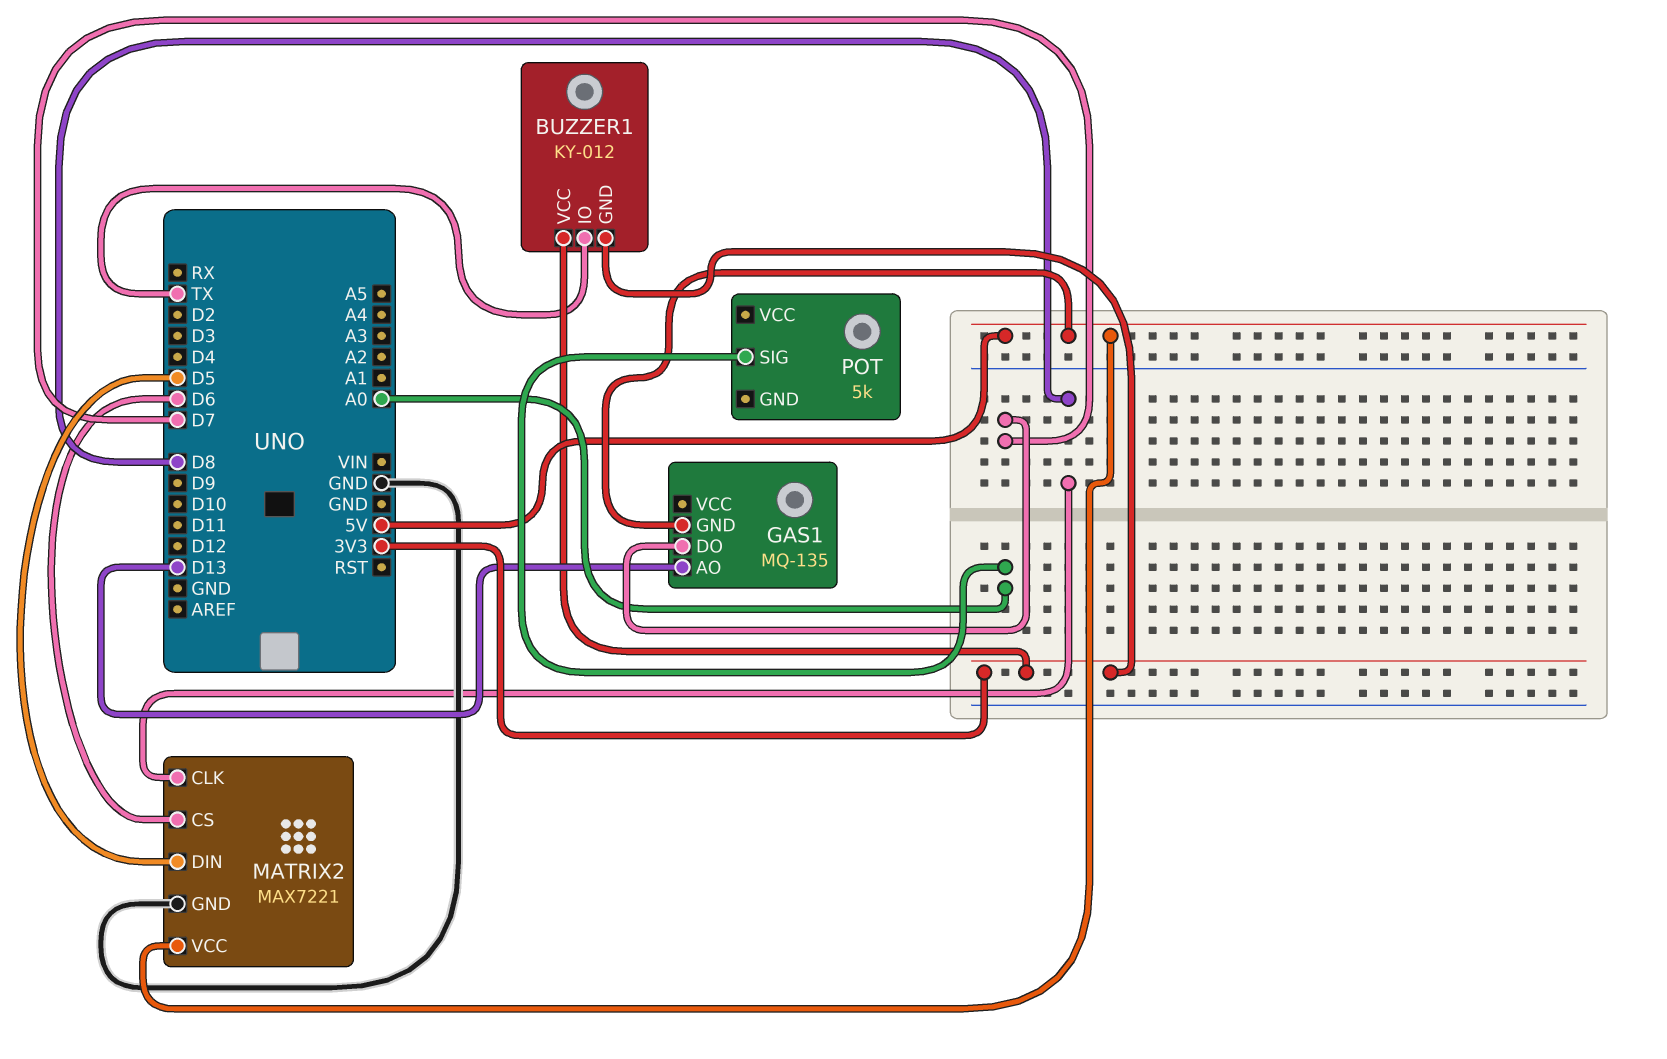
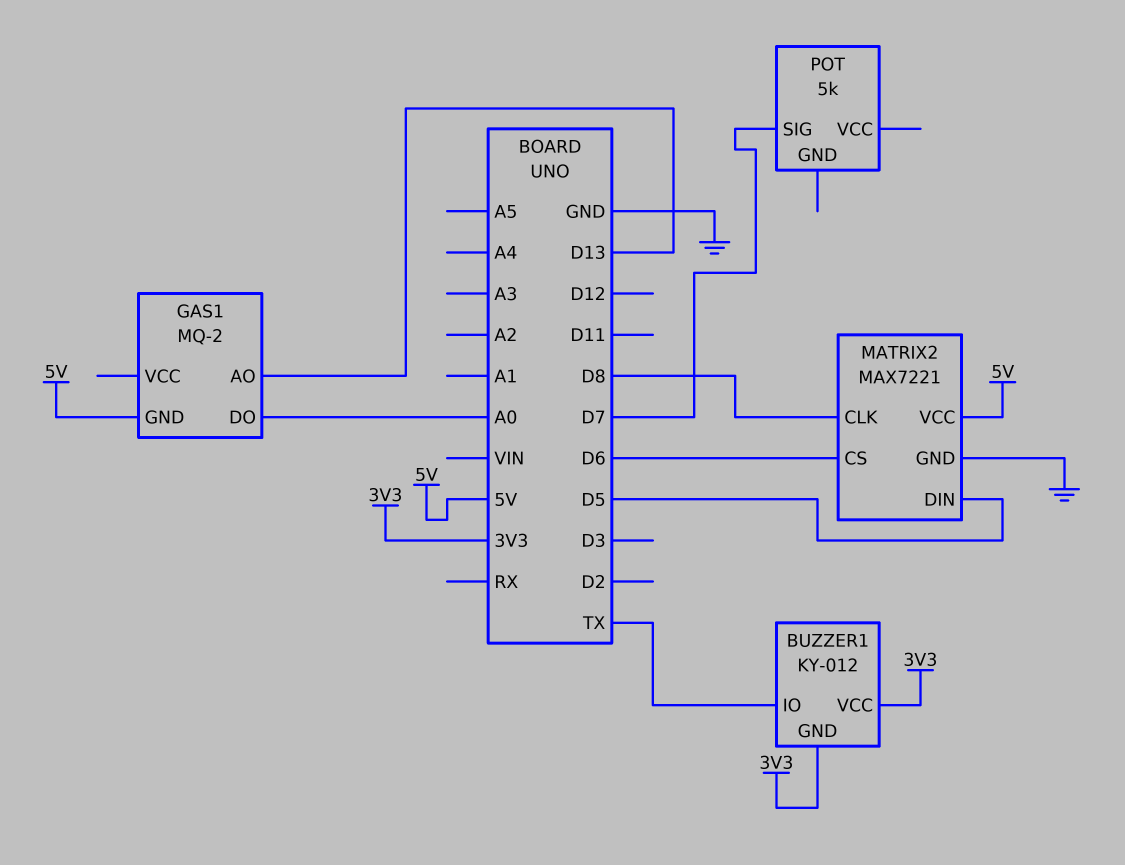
GAS1: MQ-135 -> MQ-2
GAS1 pin DO: D7 -> A0
POT pin SIG: A0 -> D7

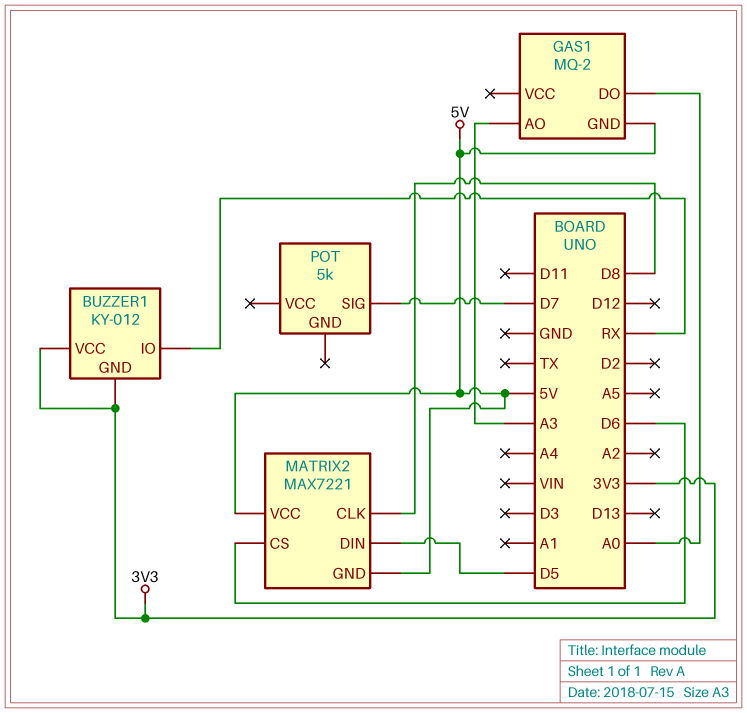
BUZZER1 pin IO: TX -> RX
GAS1 pin AO: D13 -> A3
MATRIX2 pin GND: GND -> 5V

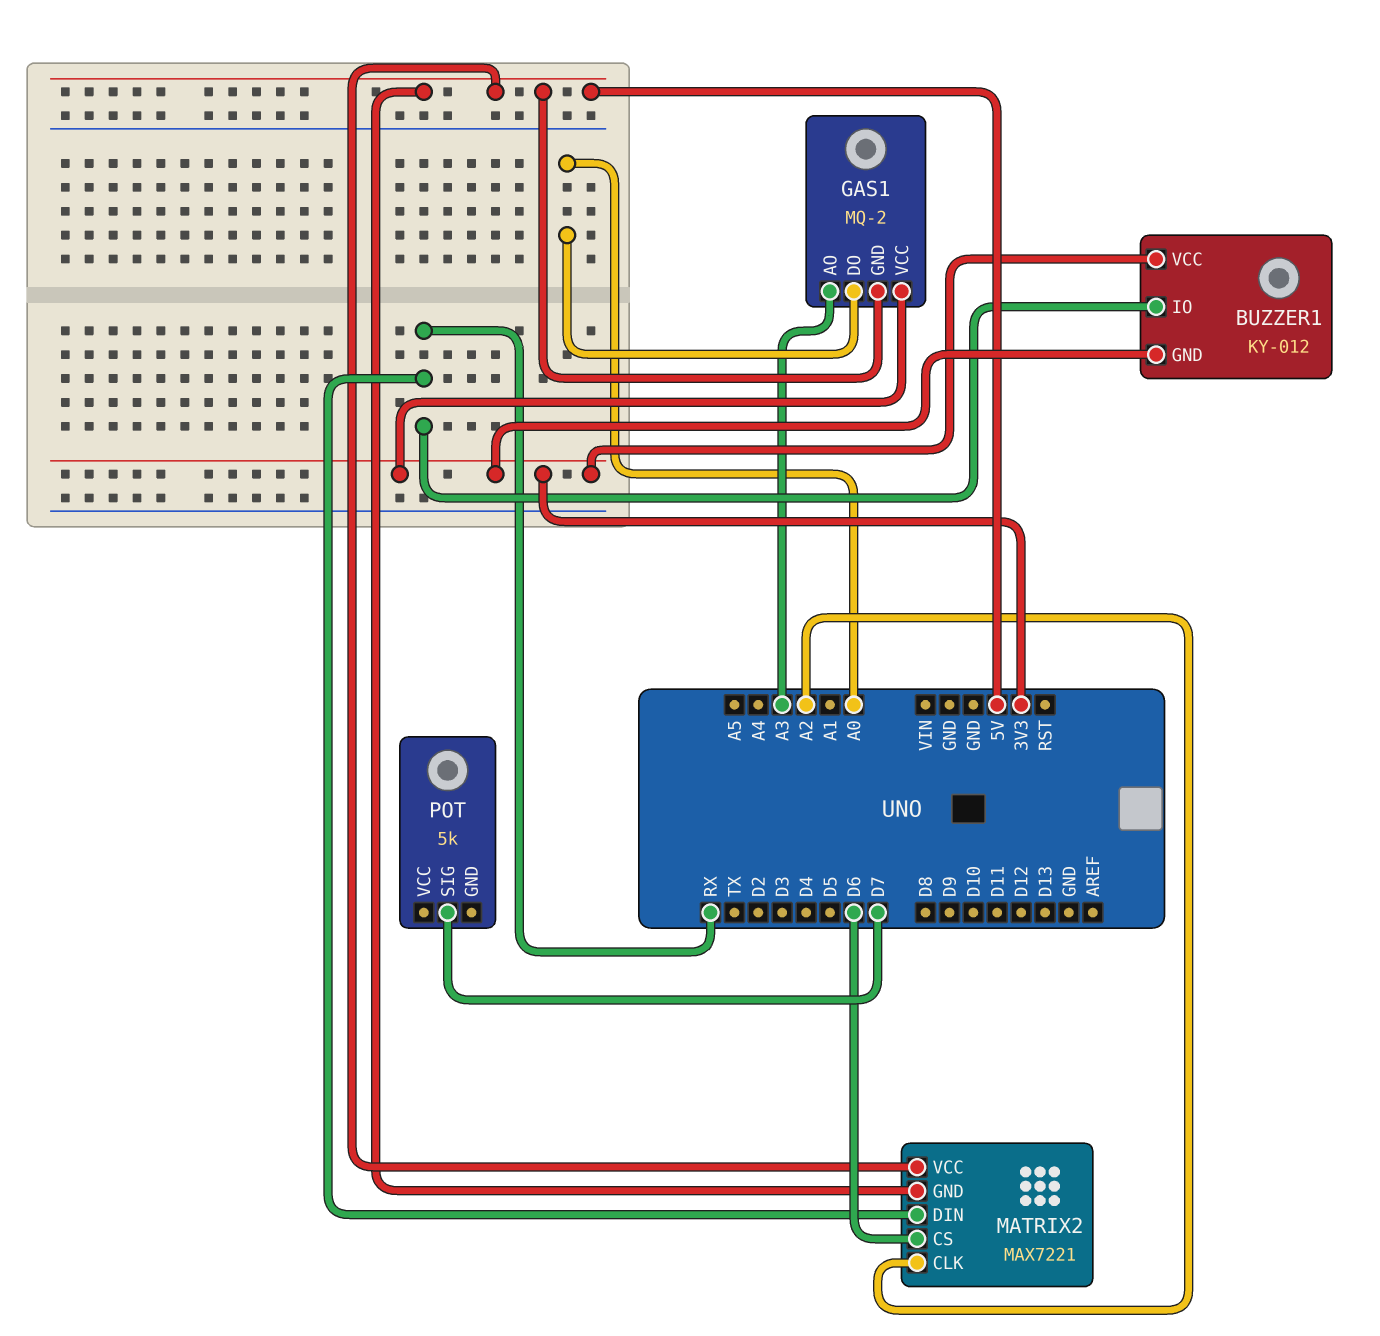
GAS1 pin VCC: none -> 3V3
MATRIX2 pin CLK: D8 -> A2
MATRIX2 pin DIN: D5 -> RX

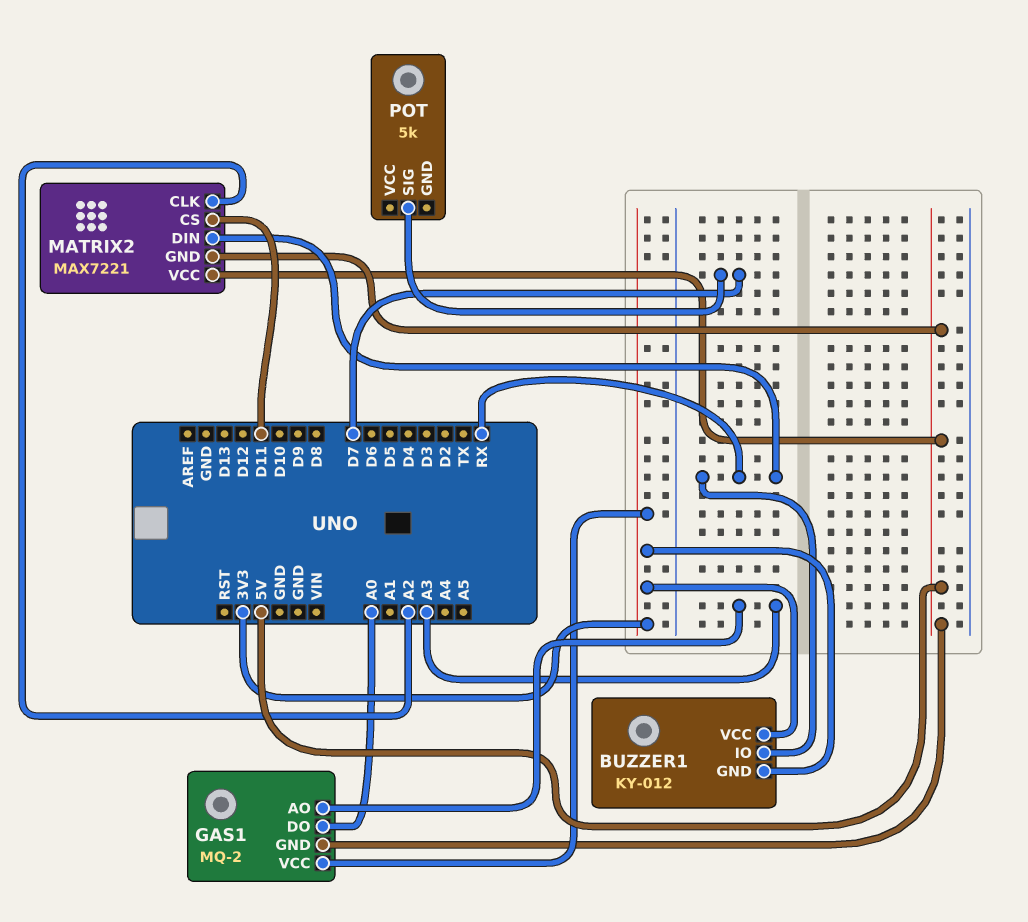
MATRIX2 pin CS: D6 -> D11

